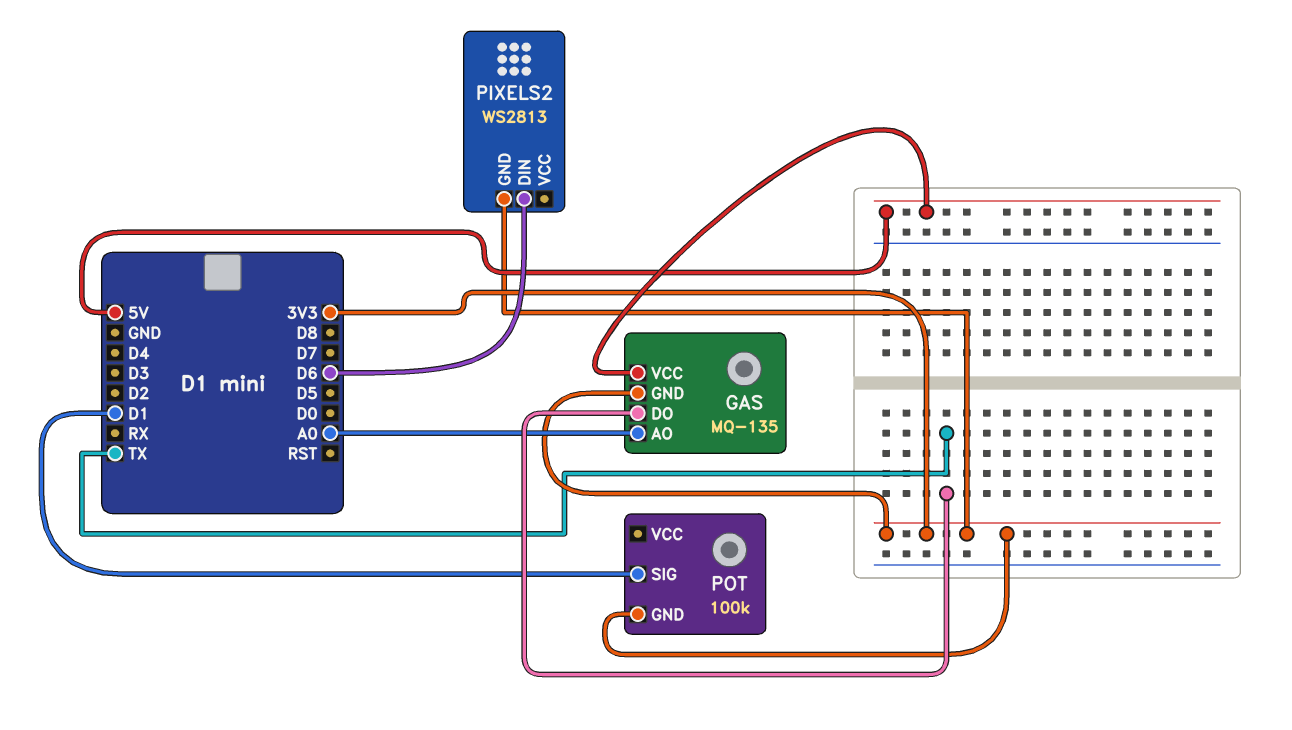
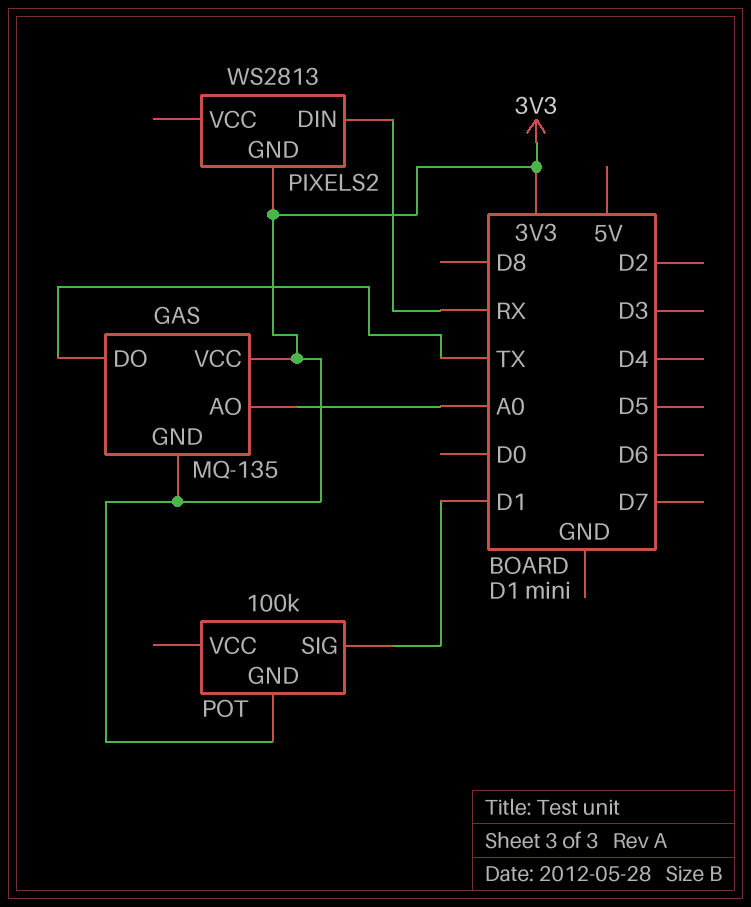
GAS pin VCC: 5V -> 3V3
PIXELS2 pin DIN: D6 -> RX

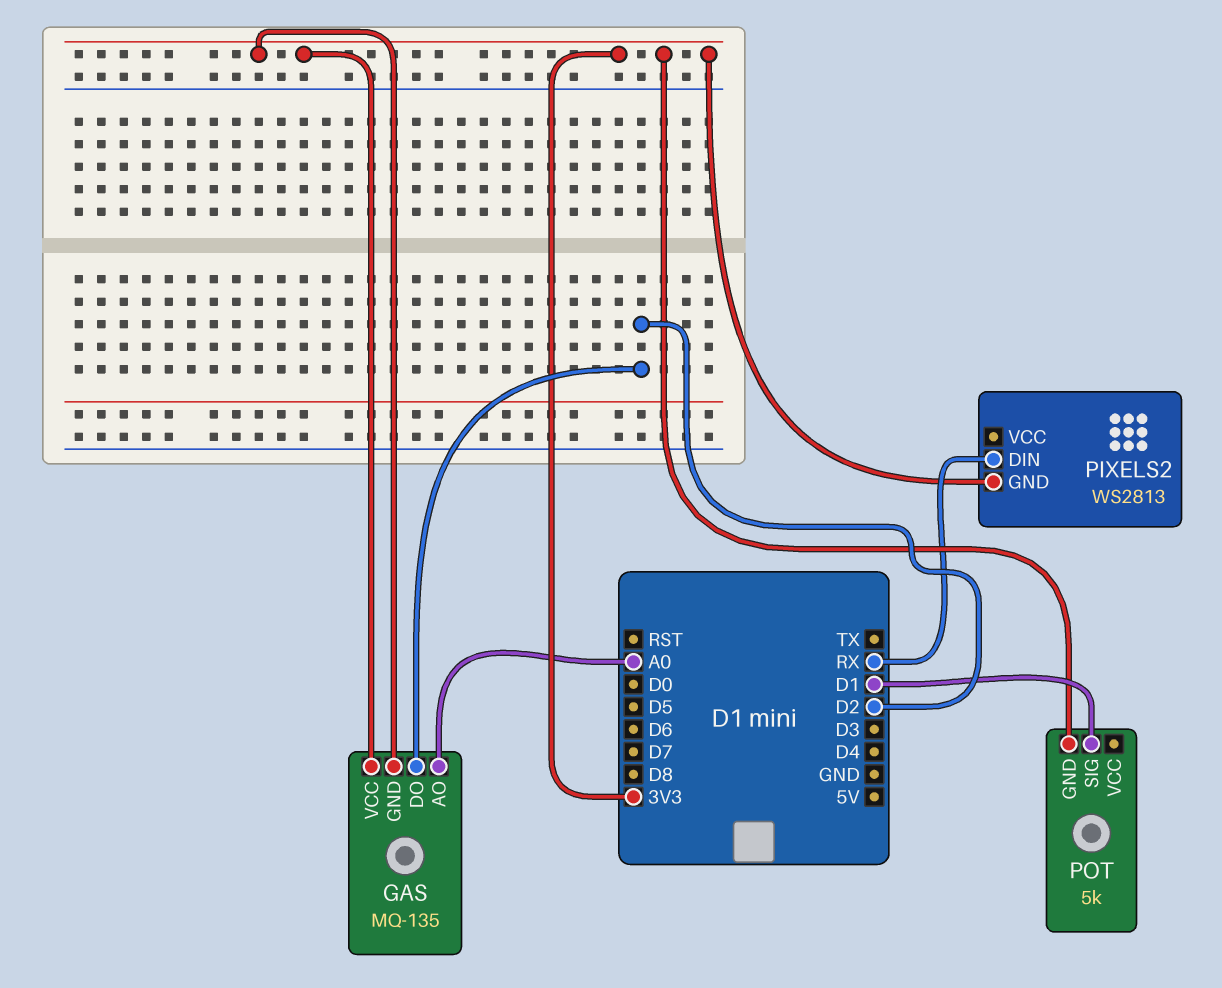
GAS pin DO: TX -> D2
POT: 100k -> 5k

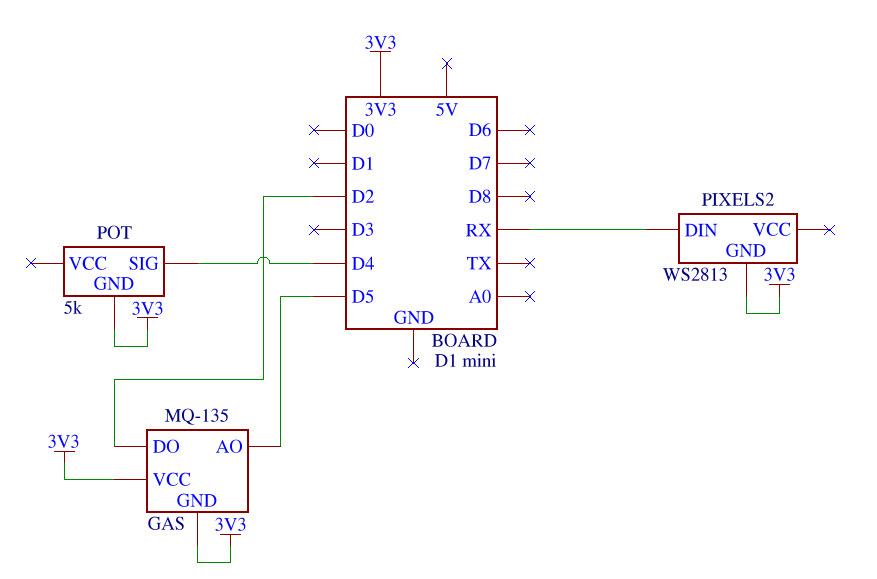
GAS pin AO: A0 -> D5
POT pin SIG: D1 -> D4

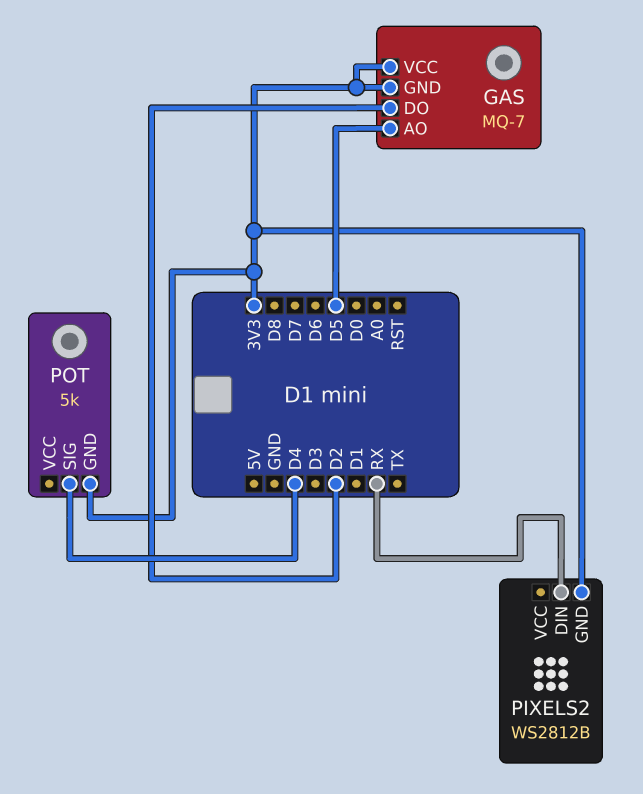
GAS: MQ-135 -> MQ-7
PIXELS2: WS2813 -> WS2812B

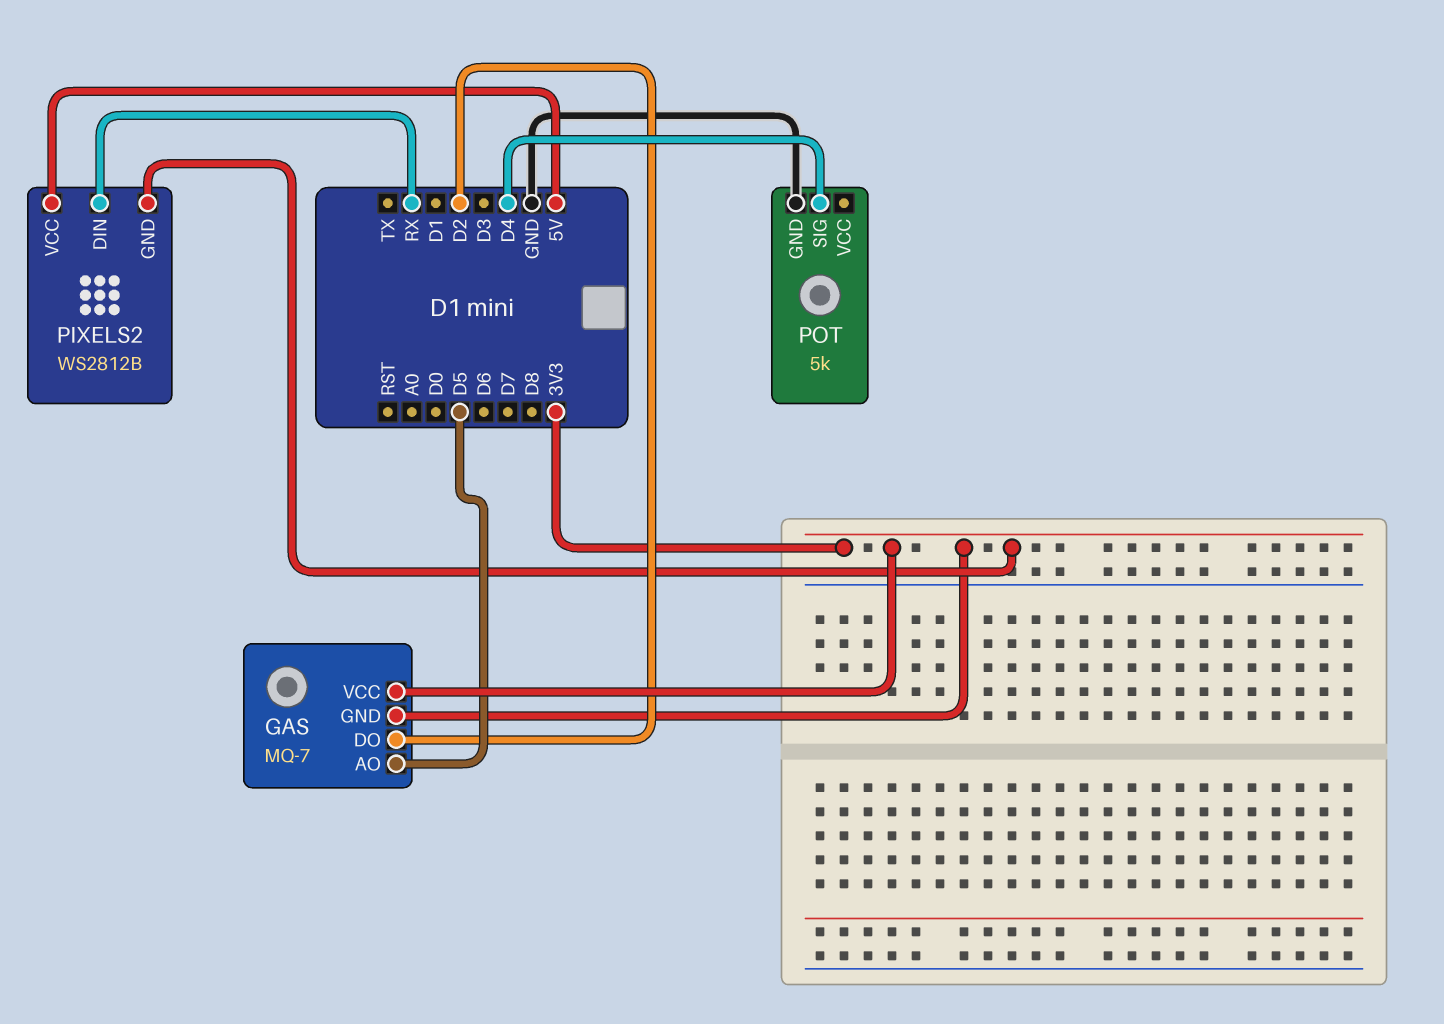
PIXELS2 pin VCC: none -> 5V
POT pin GND: 3V3 -> GND

